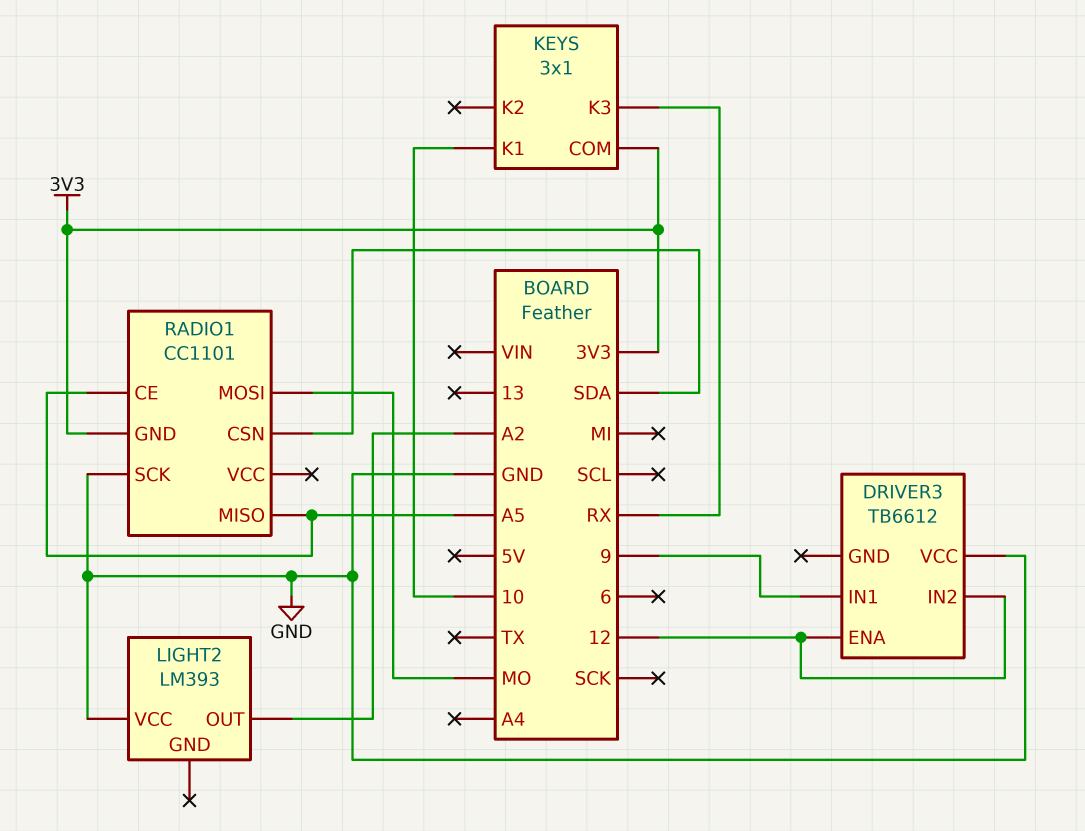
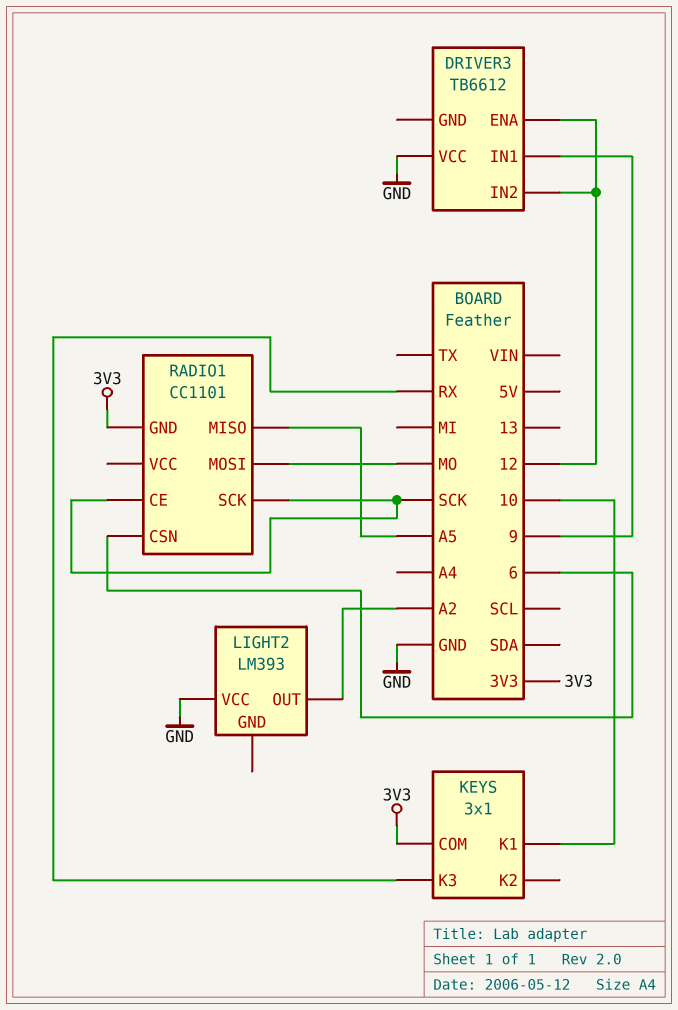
RADIO1 pin CE: A5 -> SCK
RADIO1 pin CSN: SDA -> 6
RADIO1 pin SCK: GND -> SCK

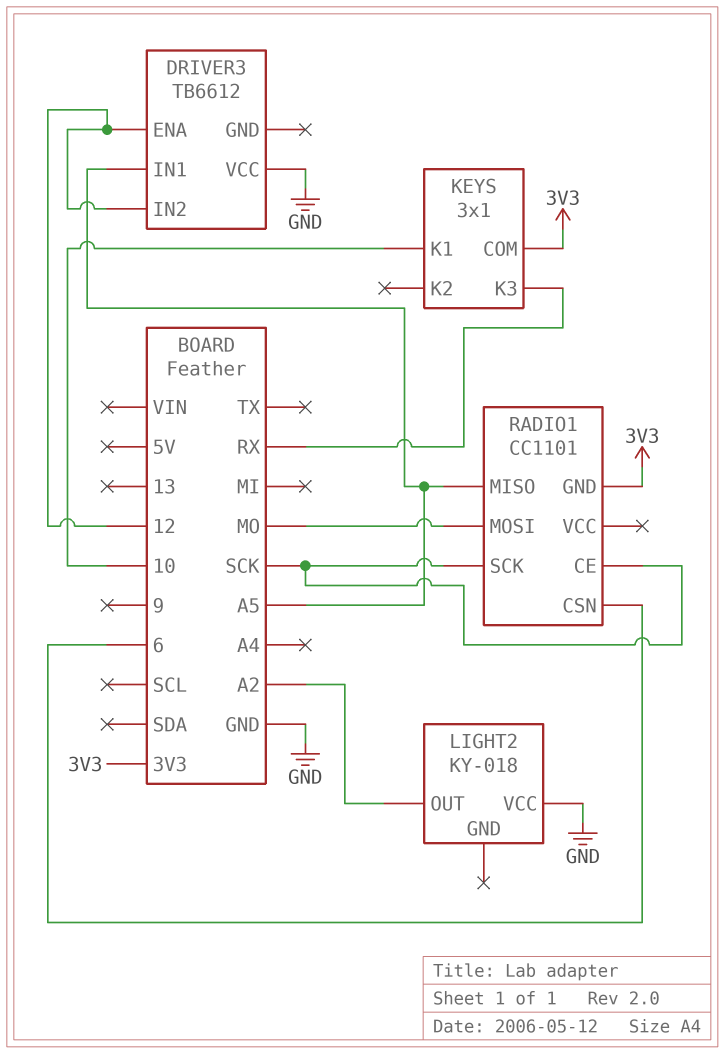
DRIVER3 pin IN1: 9 -> A5
LIGHT2: LM393 -> KY-018

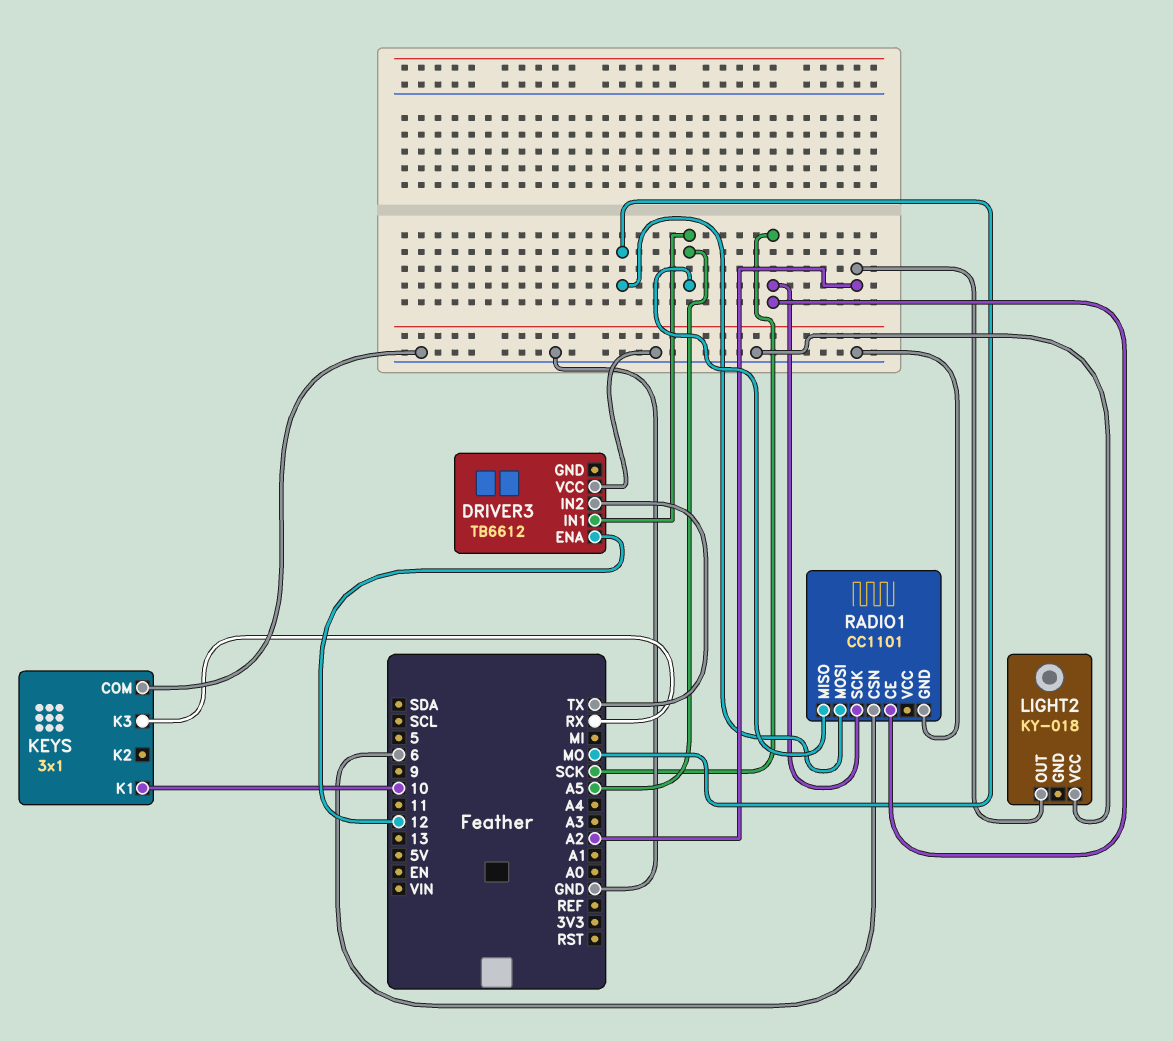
DRIVER3 pin IN2: 12 -> TX
KEYS pin COM: 3V3 -> GND
RADIO1 pin GND: 3V3 -> GND

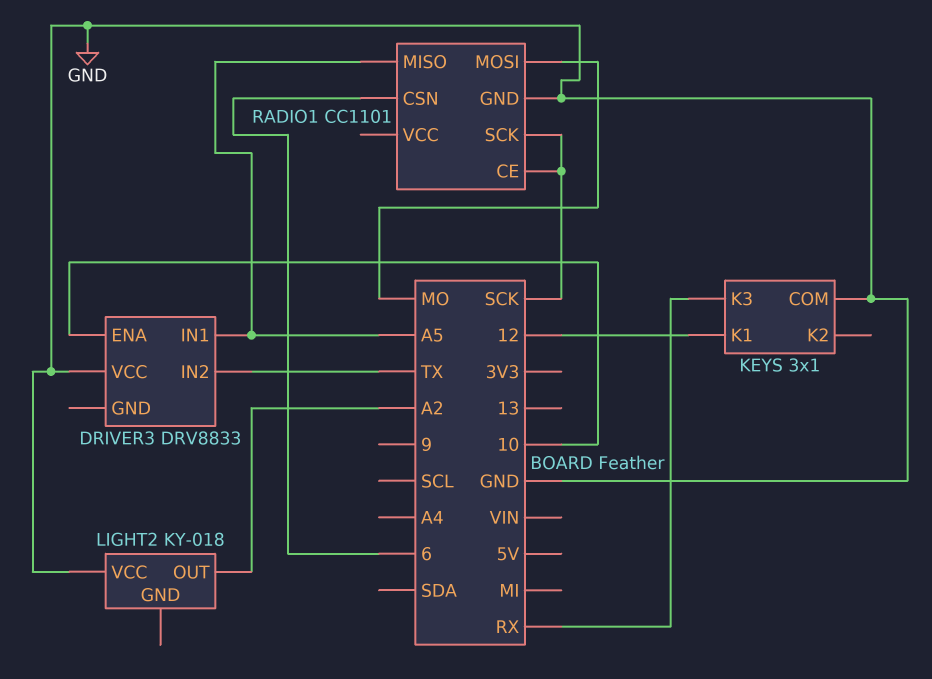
DRIVER3: TB6612 -> DRV8833
DRIVER3 pin ENA: 12 -> 10
KEYS pin K1: 10 -> 12

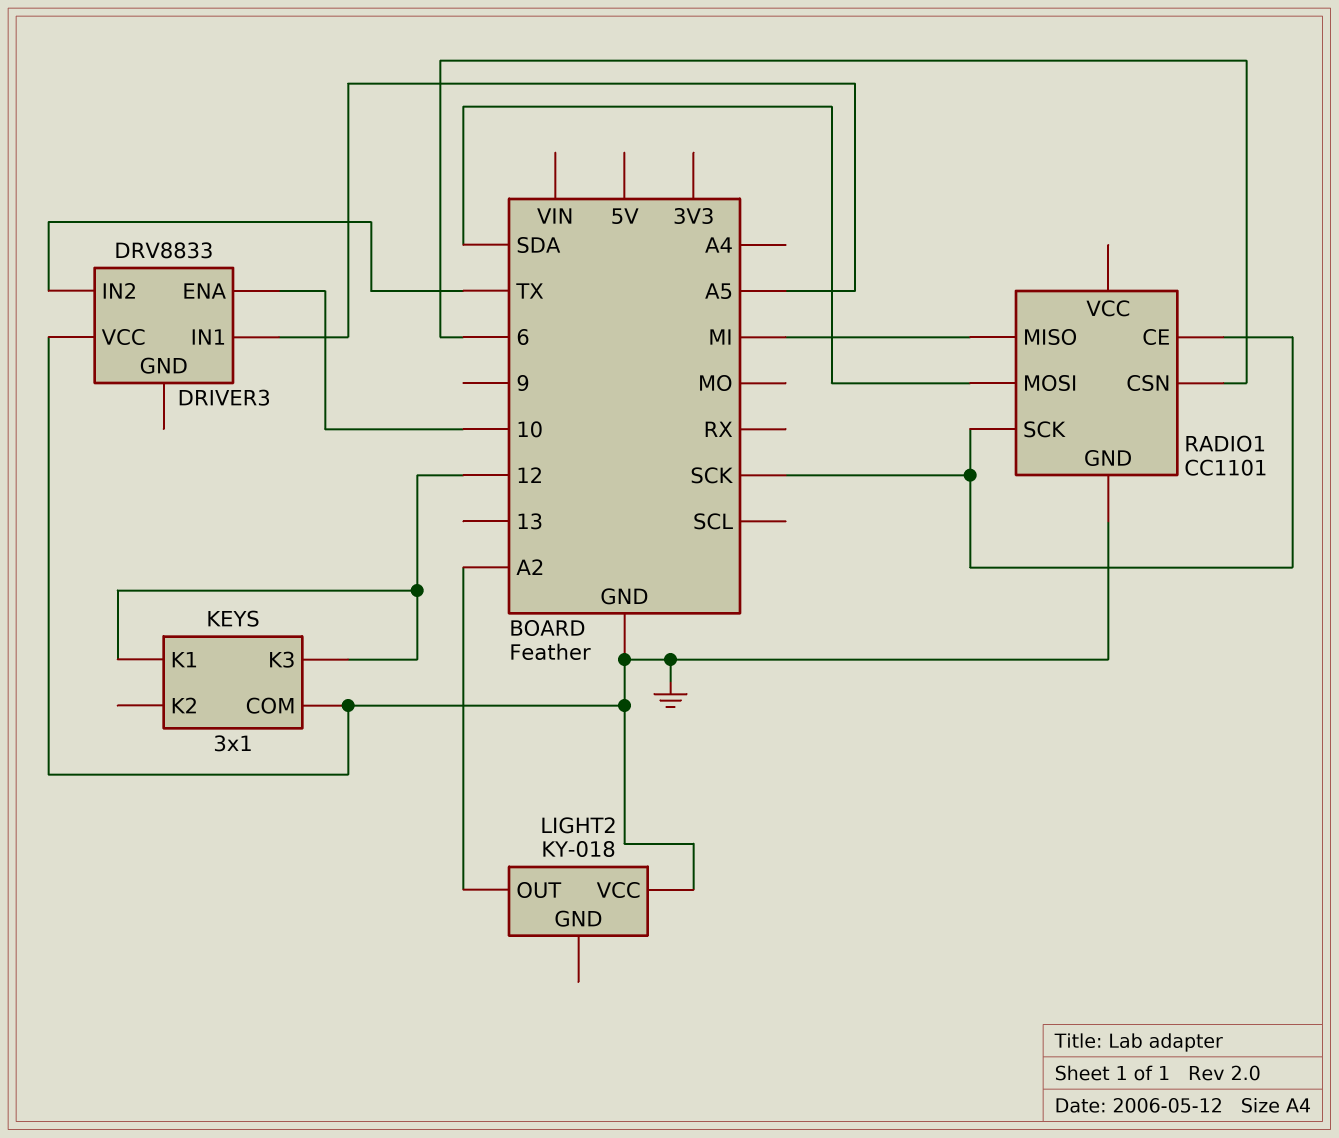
KEYS pin K3: RX -> 12
RADIO1 pin MISO: A5 -> MI
RADIO1 pin MOSI: MO -> SDA

